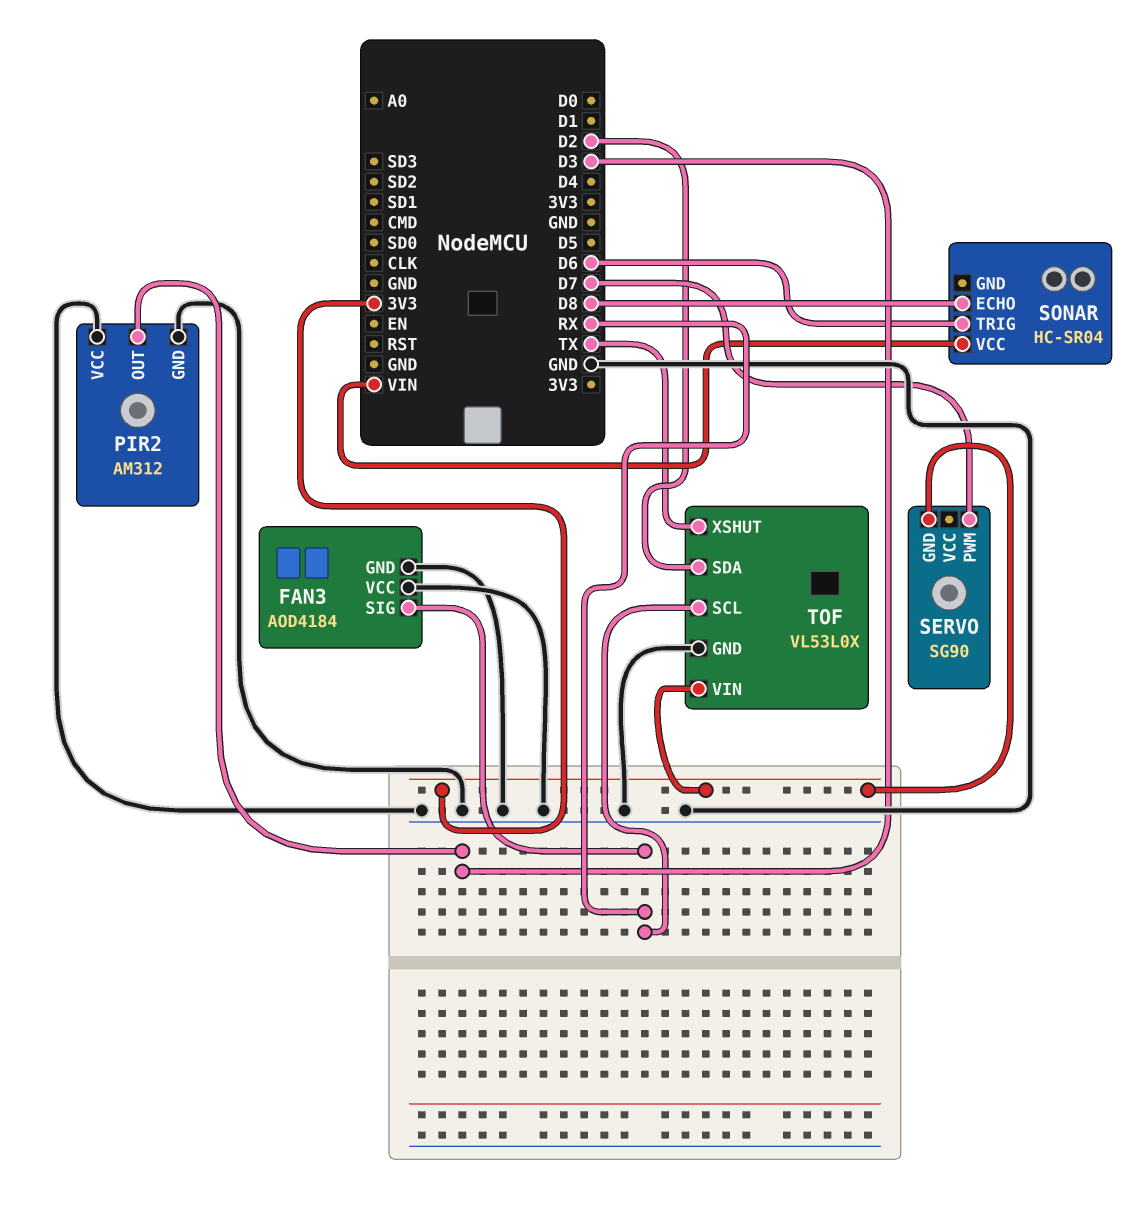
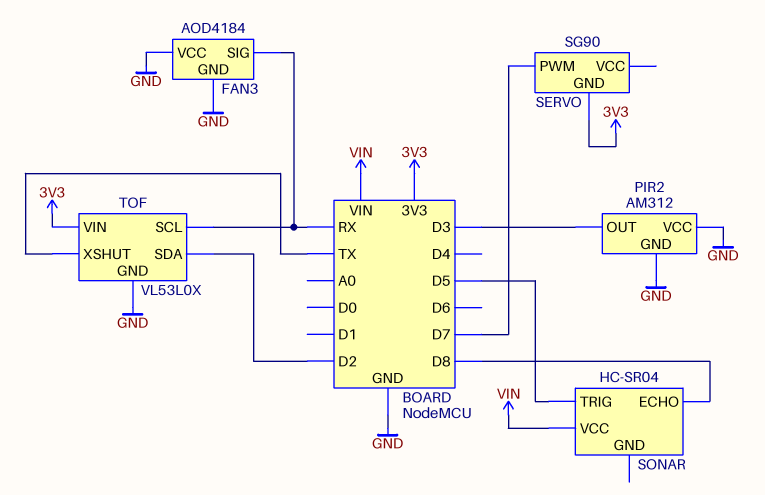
SONAR pin TRIG: D6 -> D5

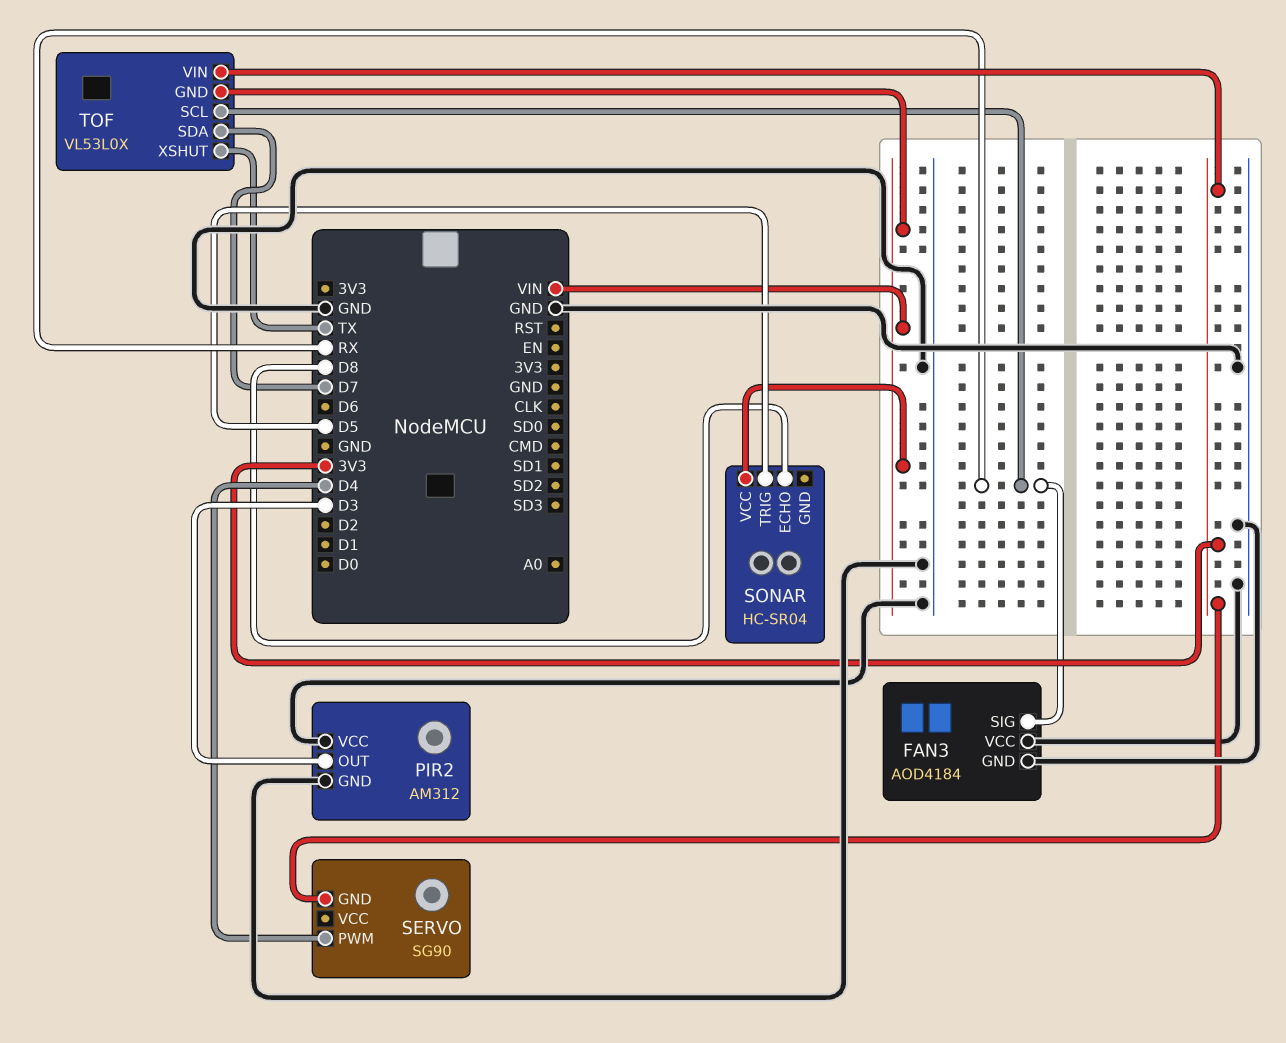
SERVO pin PWM: D7 -> D4
TOF pin GND: GND -> VIN
TOF pin SDA: D2 -> D7

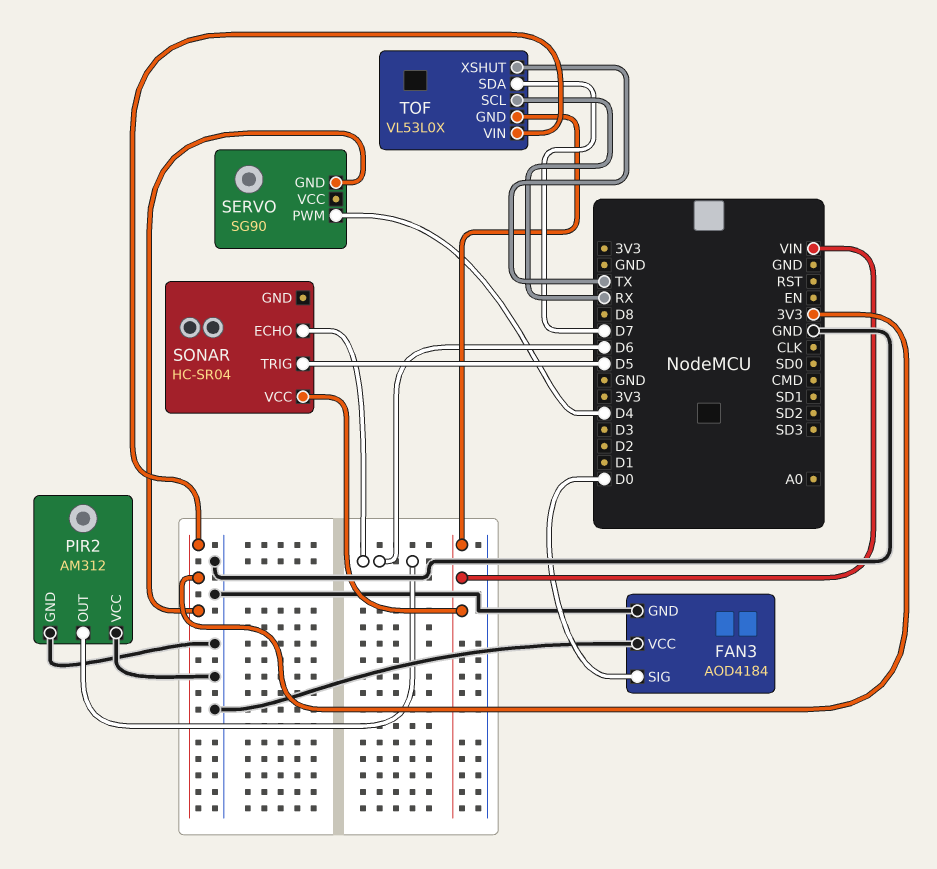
FAN3 pin SIG: RX -> D0
PIR2 pin OUT: D3 -> D6
SONAR pin ECHO: D8 -> D6

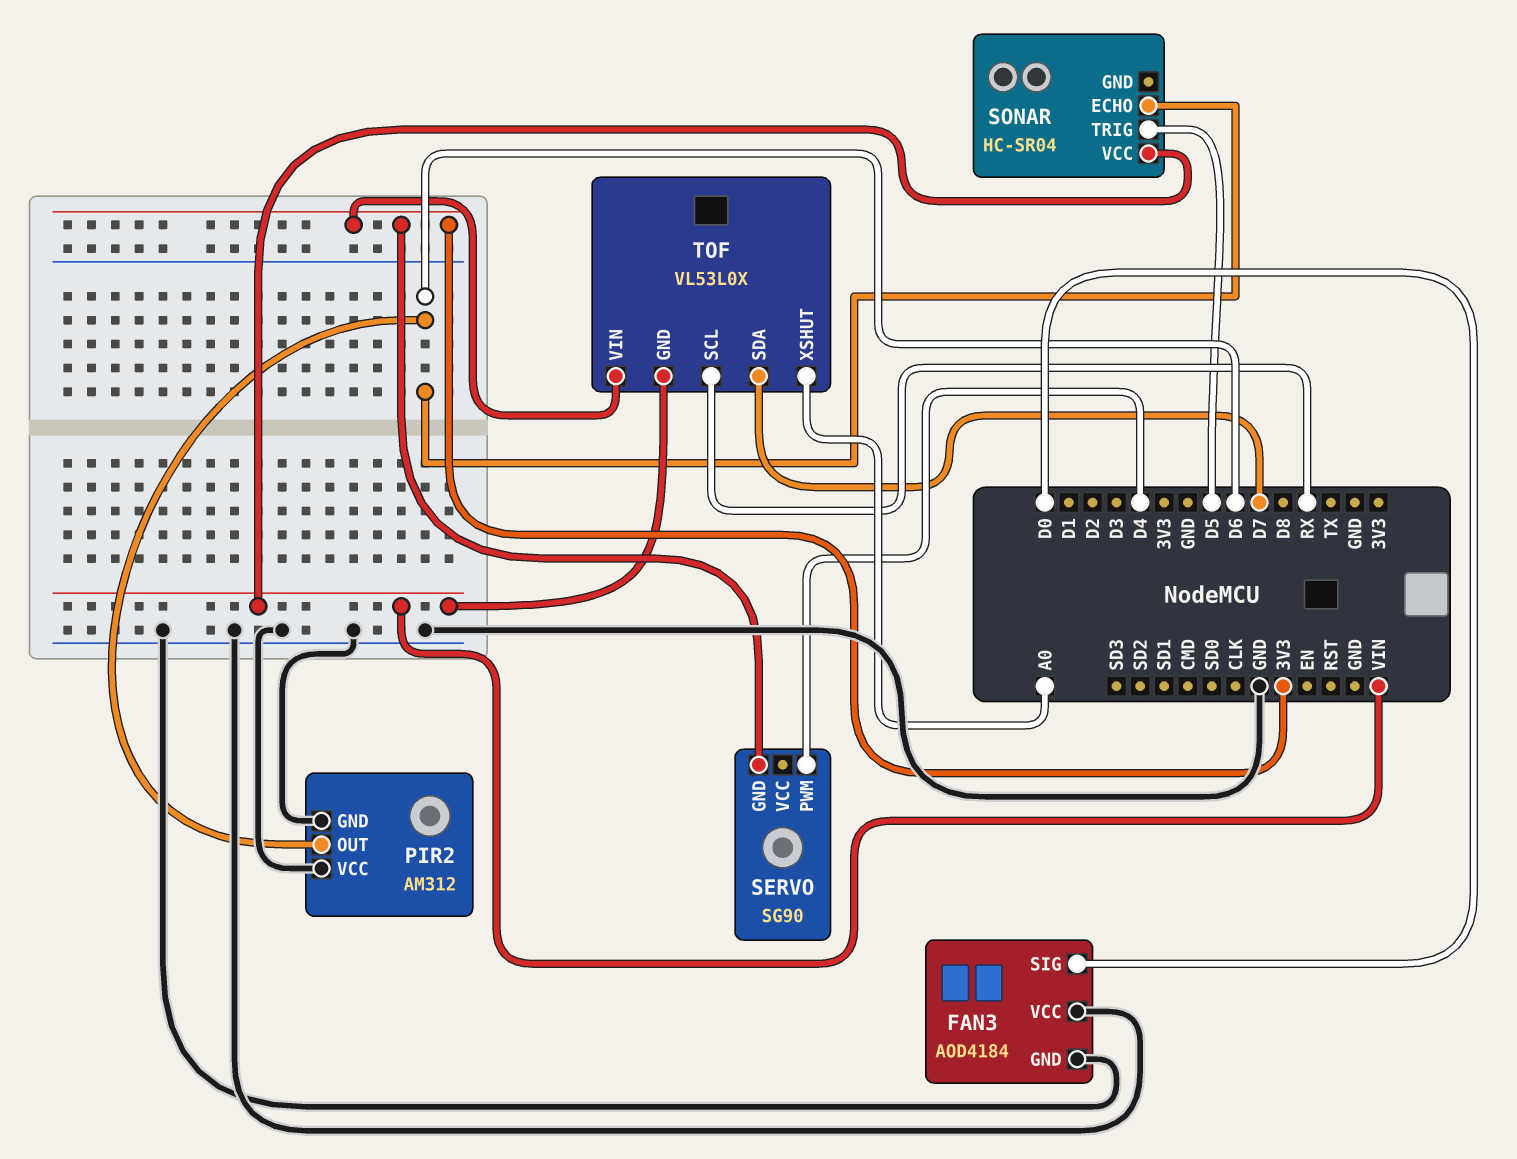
TOF pin XSHUT: TX -> A0

